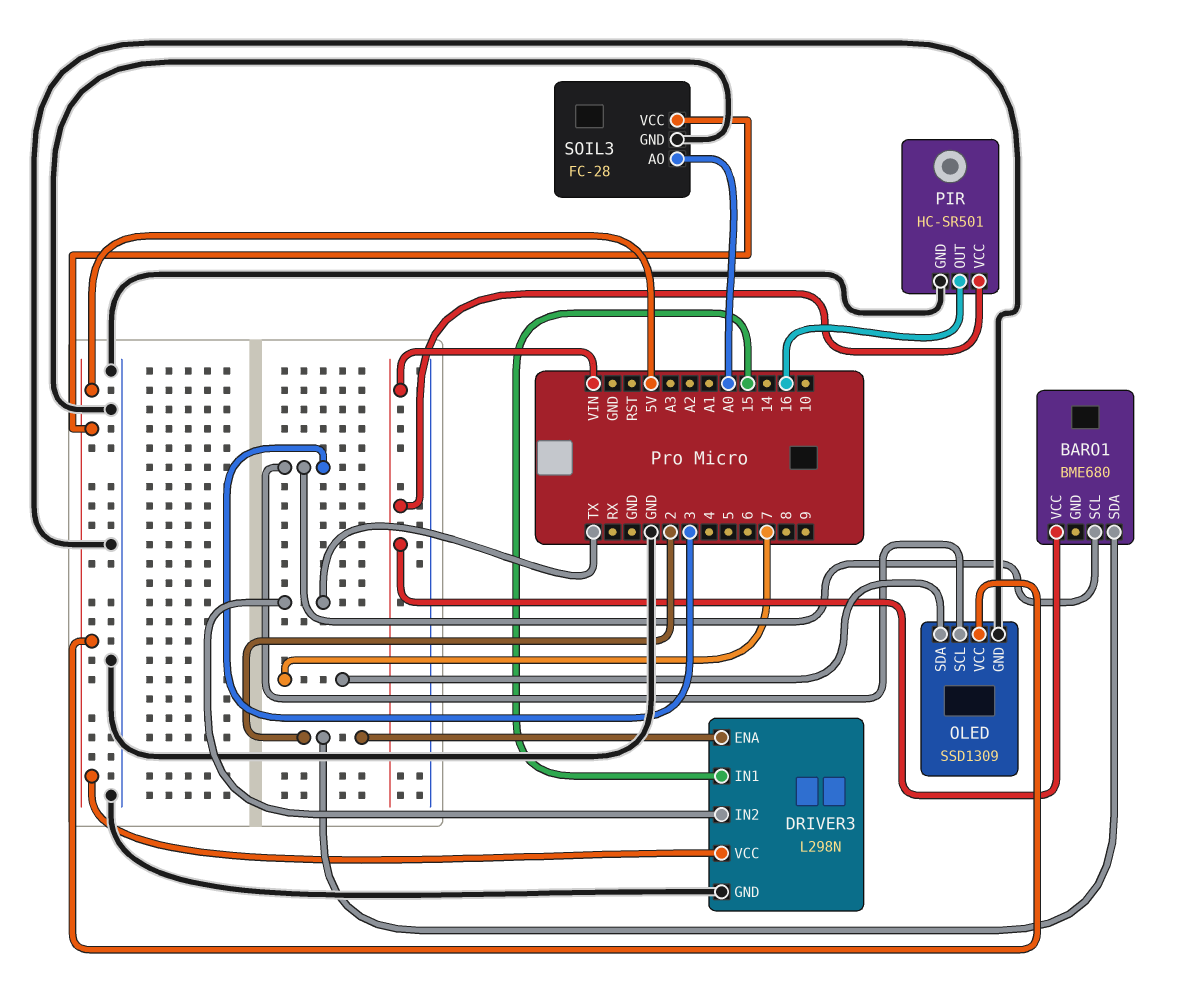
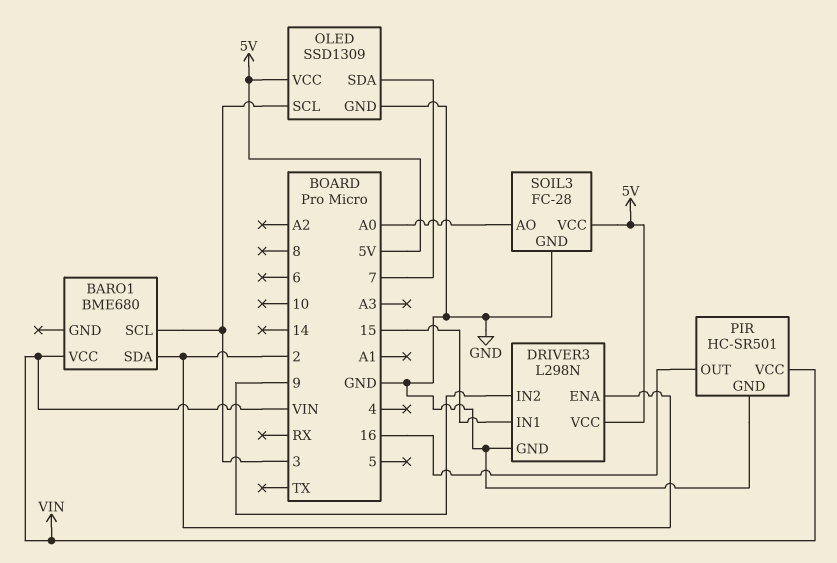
DRIVER3 pin IN2: TX -> 9

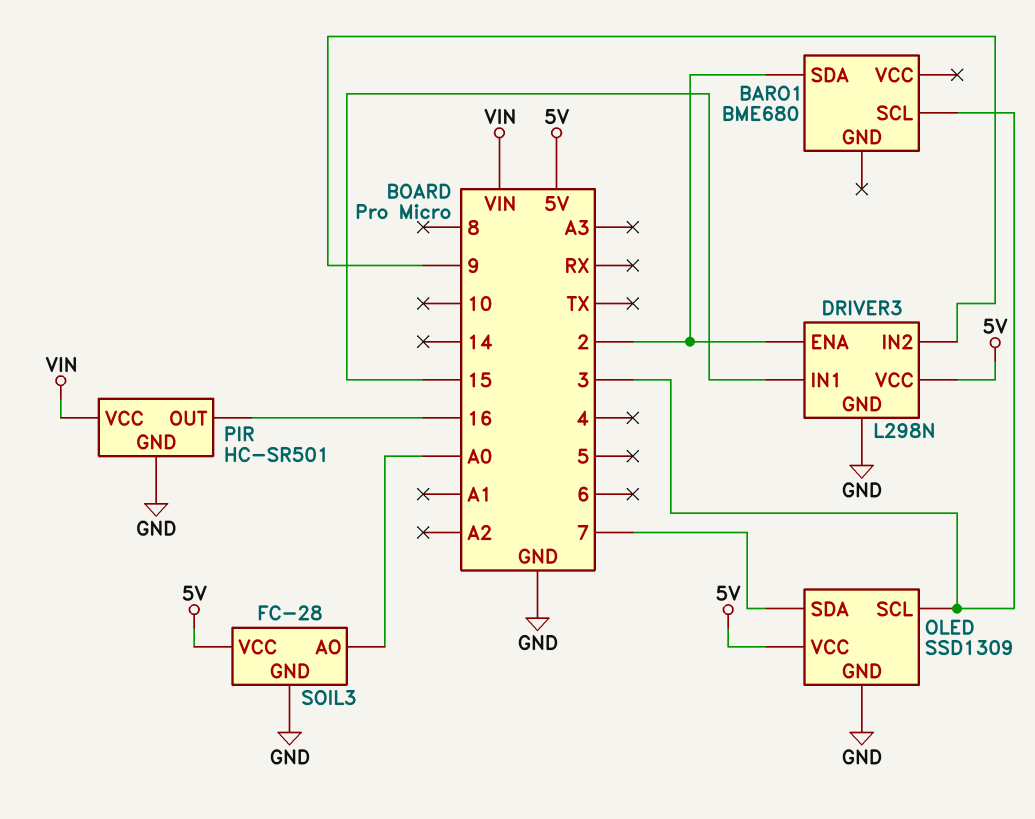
BARO1 pin VCC: VIN -> none

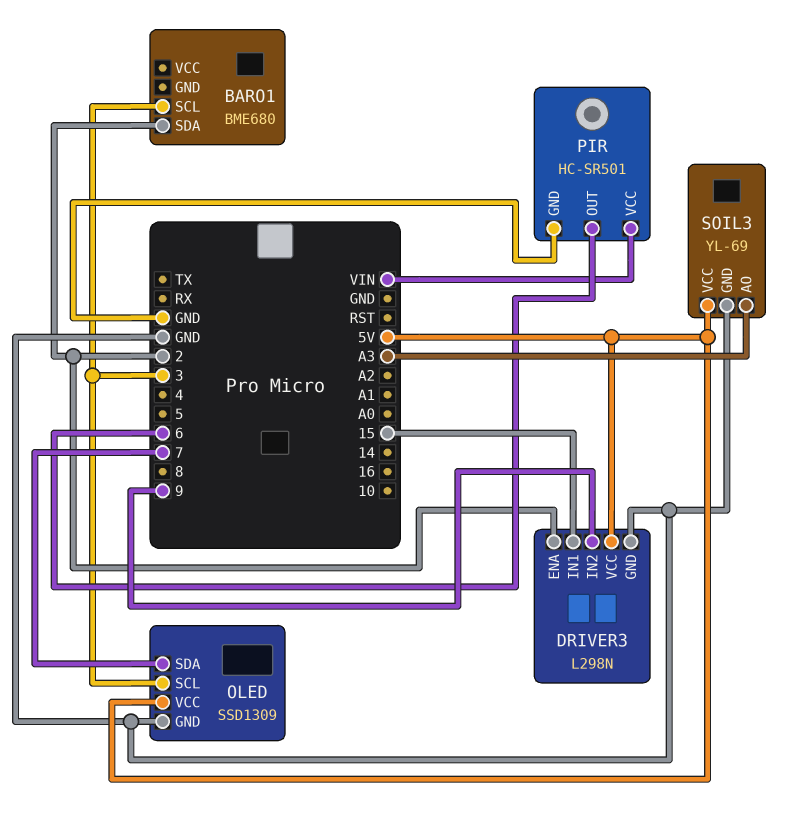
PIR pin OUT: 16 -> 6
SOIL3: FC-28 -> YL-69
SOIL3 pin AO: A0 -> A3

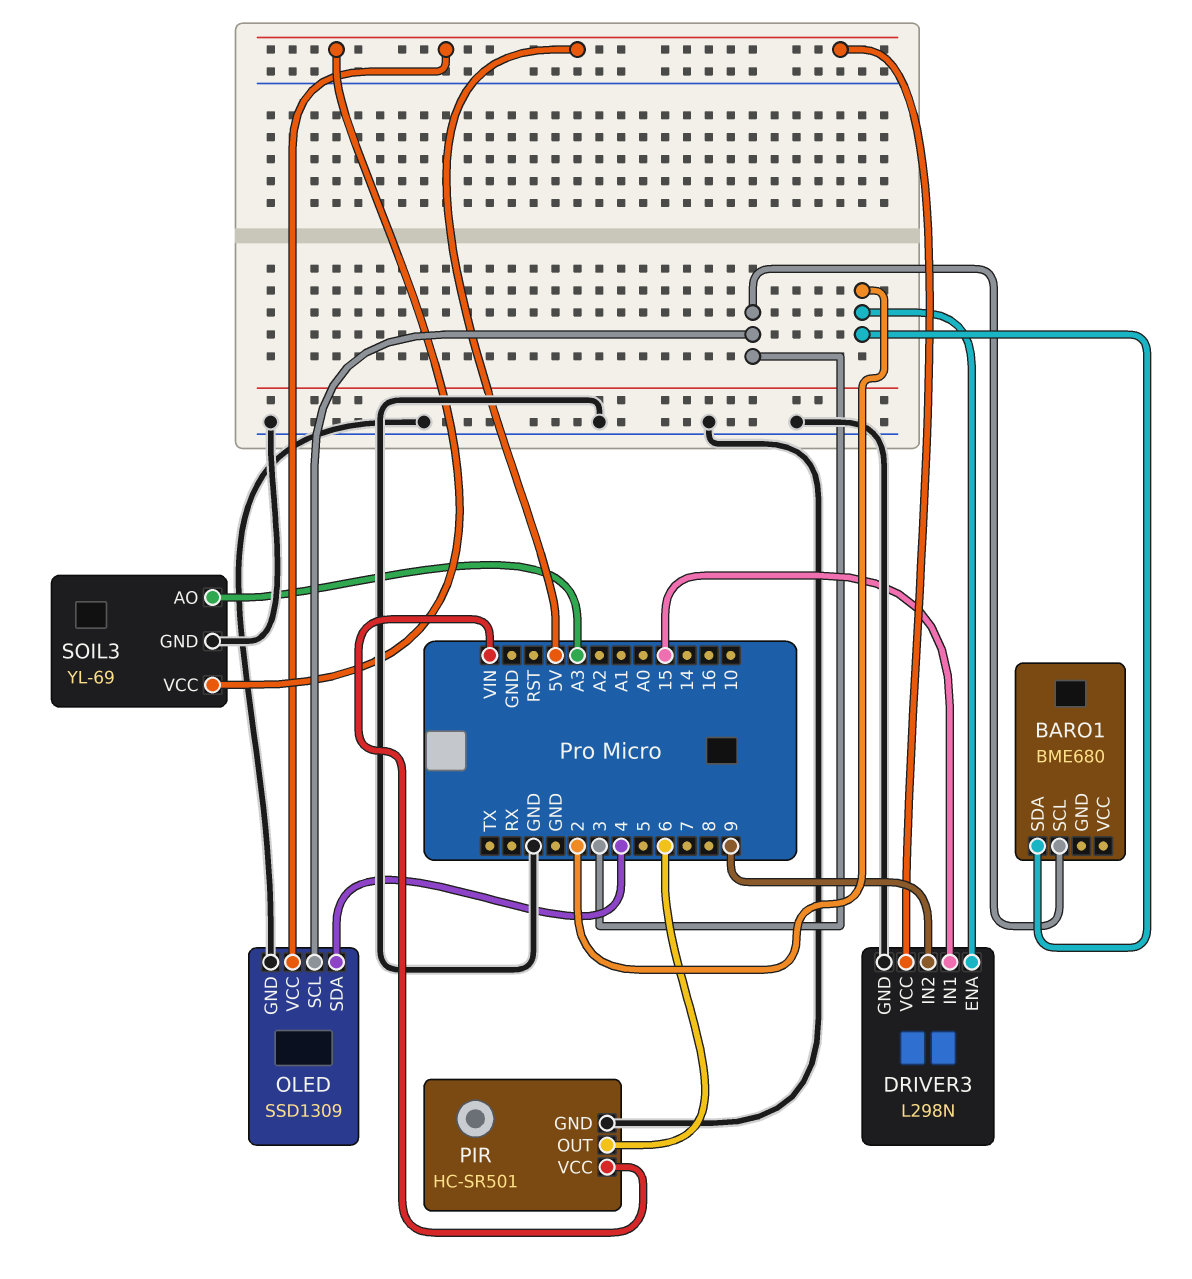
OLED pin SDA: 7 -> 4

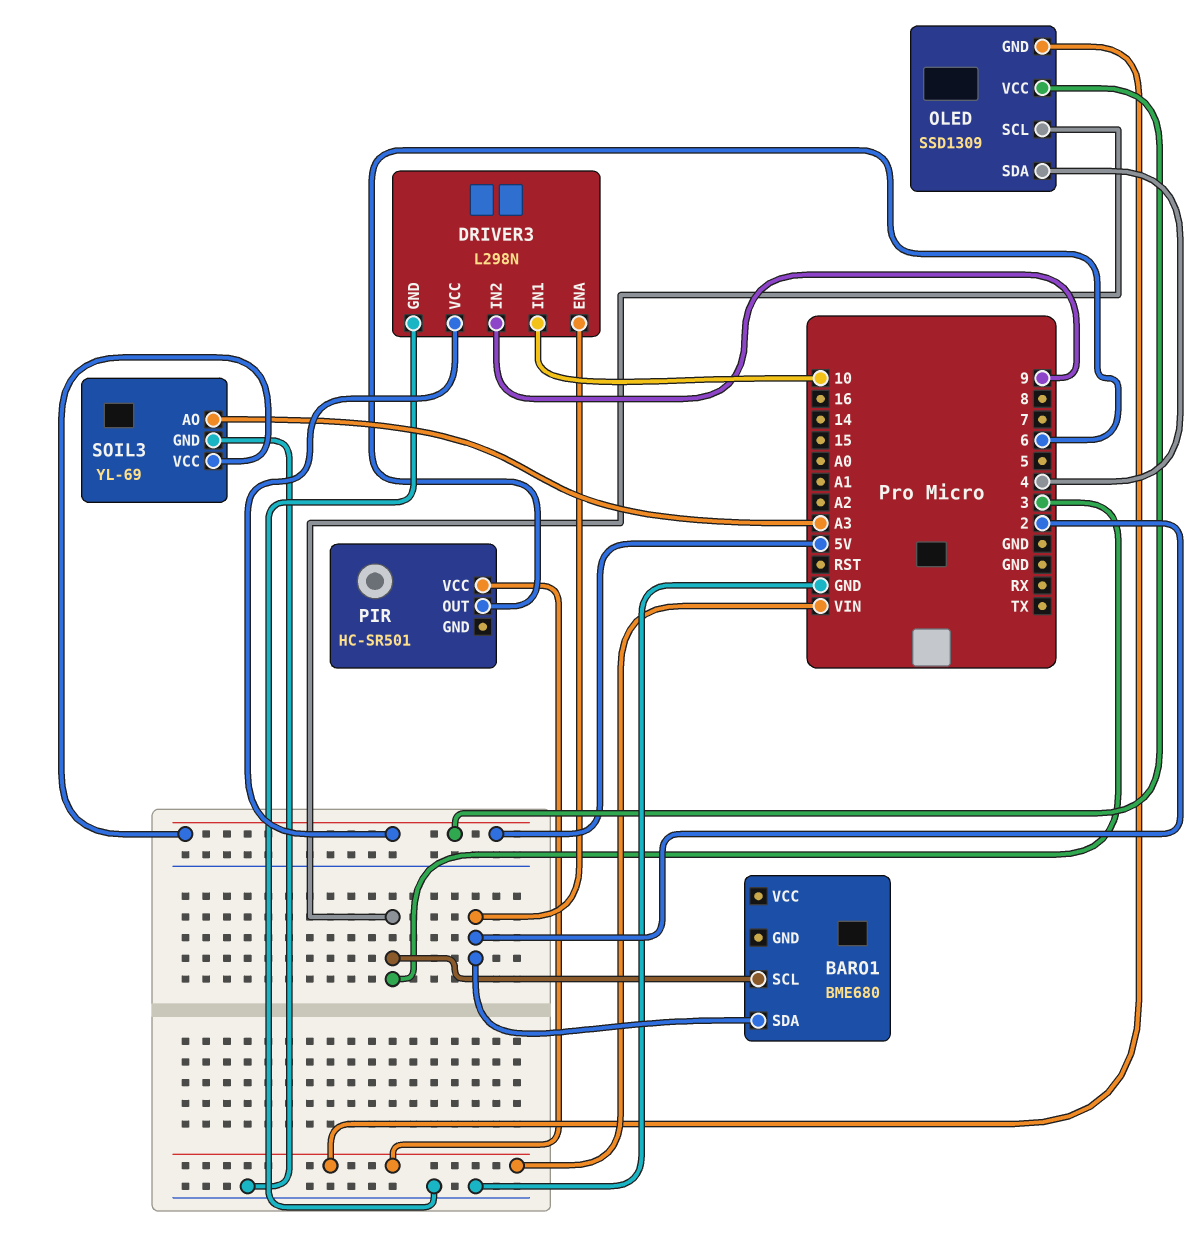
DRIVER3 pin IN1: 15 -> 10
OLED pin GND: GND -> VIN
PIR pin GND: GND -> none

